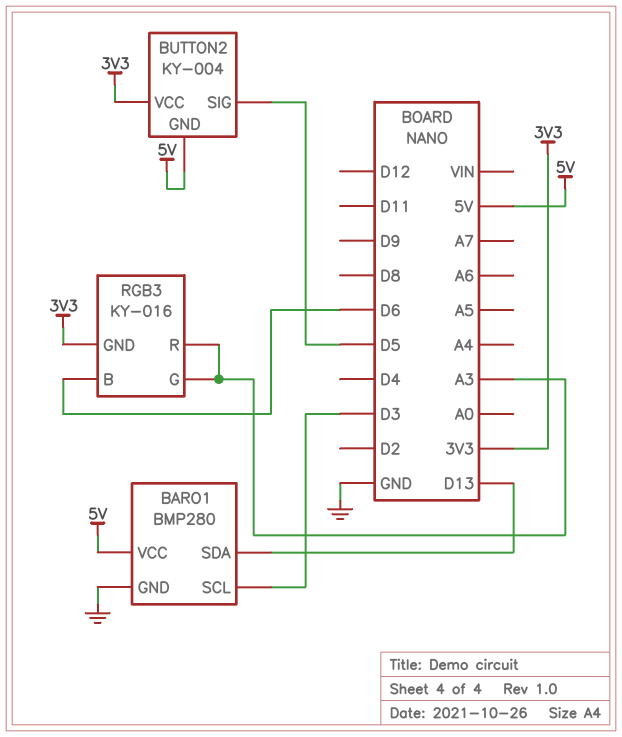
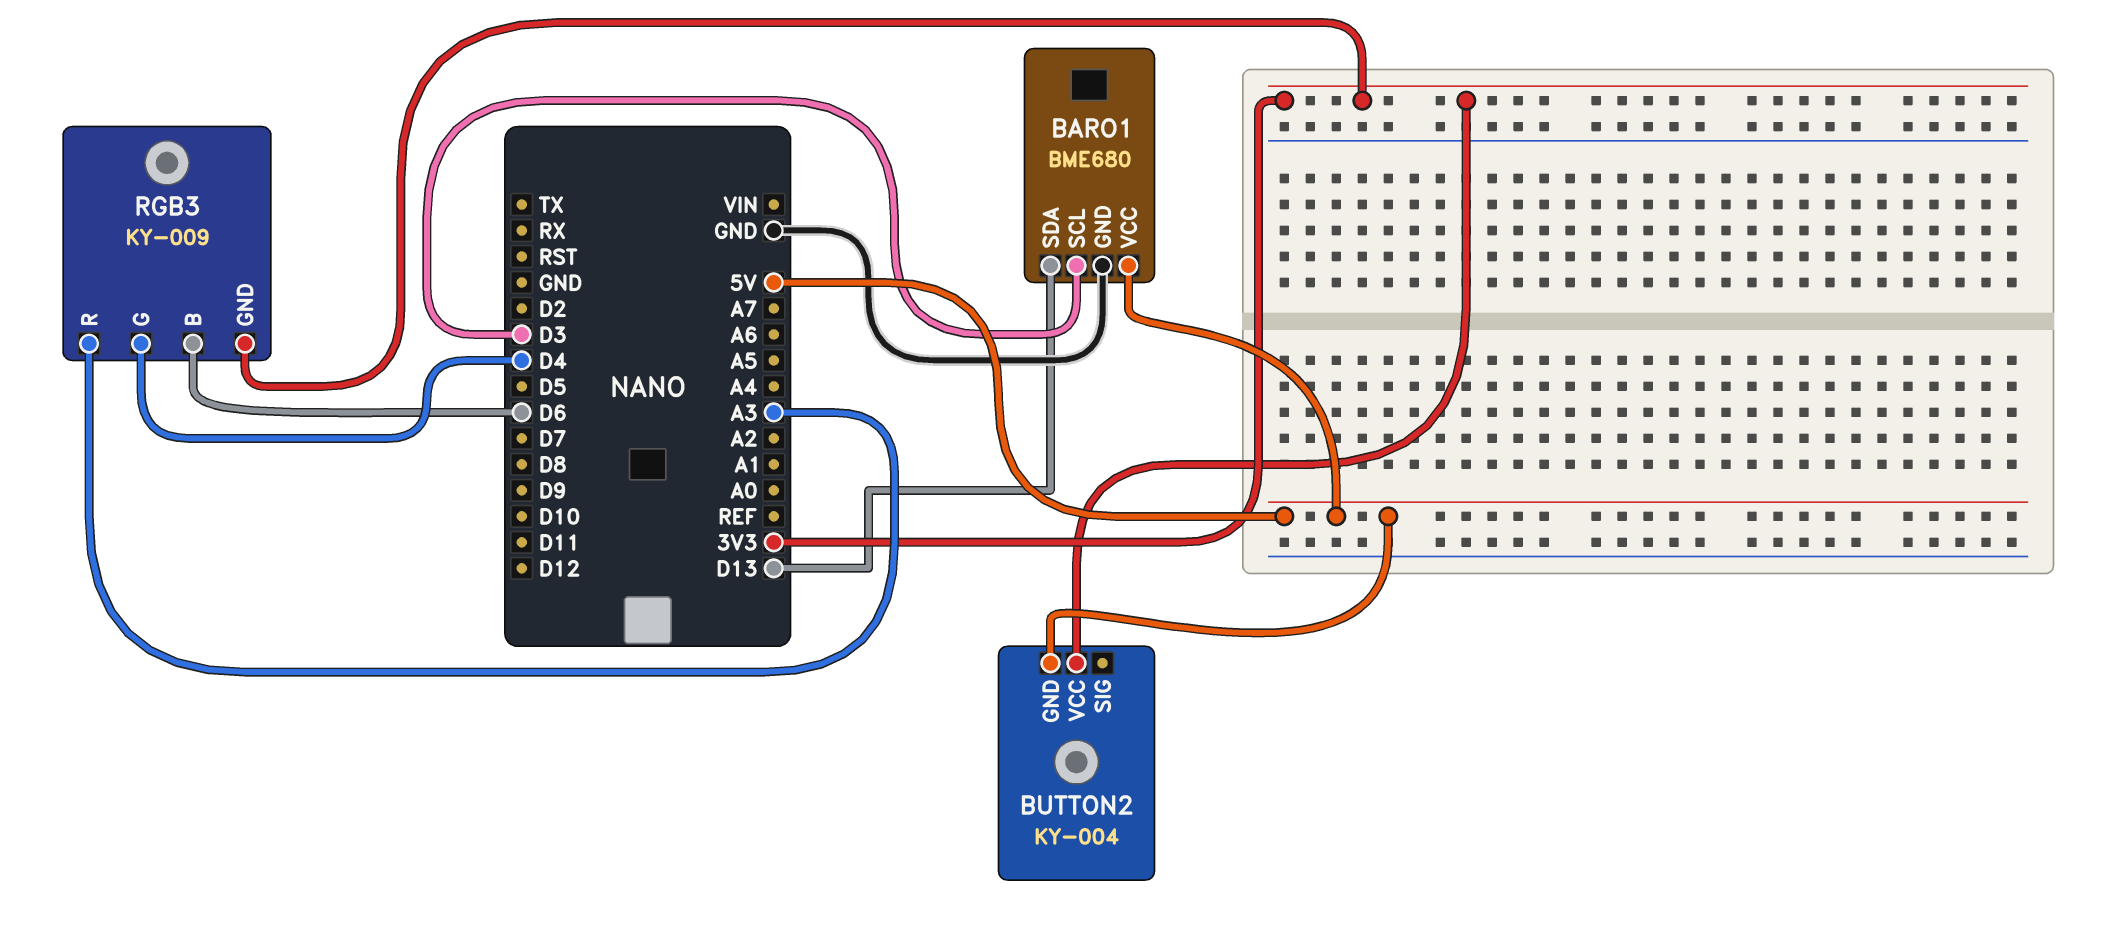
BARO1: BMP280 -> BME680
BUTTON2 pin SIG: D5 -> none
RGB3: KY-016 -> KY-009
RGB3 pin G: A3 -> D4

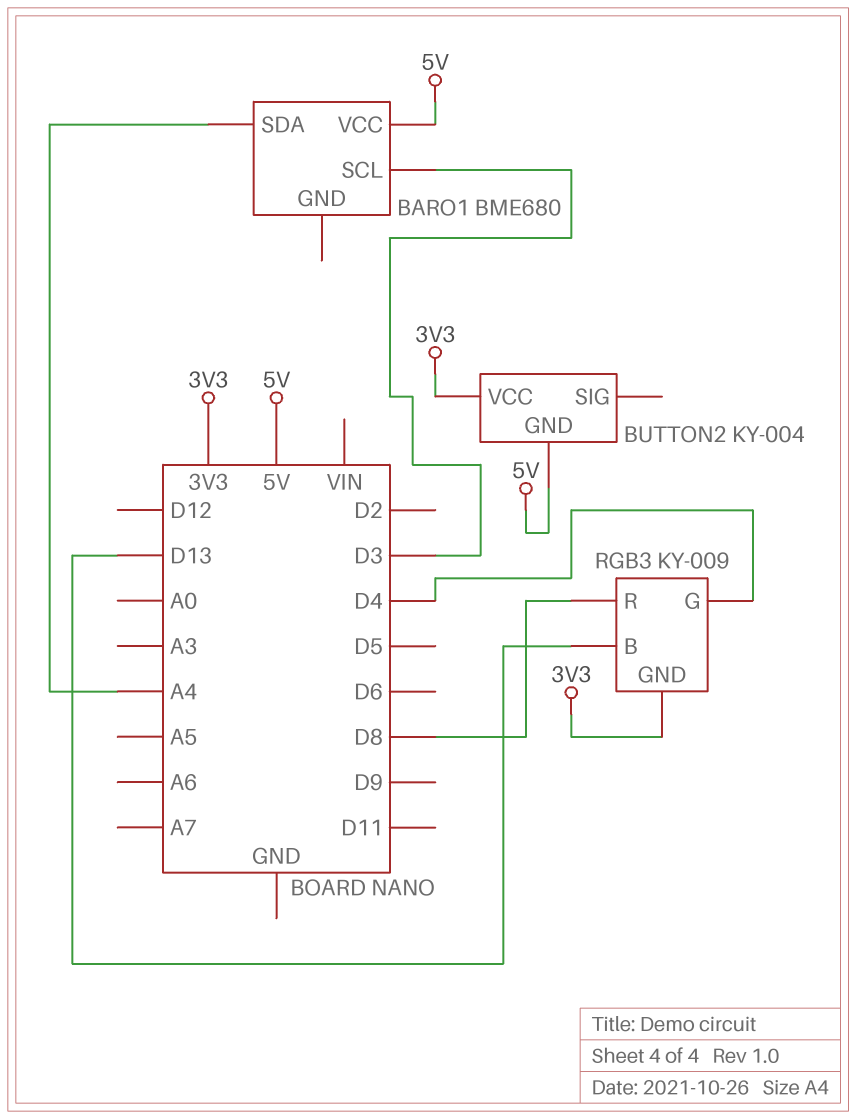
BARO1 pin GND: GND -> none
BARO1 pin SDA: D13 -> A4
RGB3 pin B: D6 -> D13
RGB3 pin R: A3 -> D8

